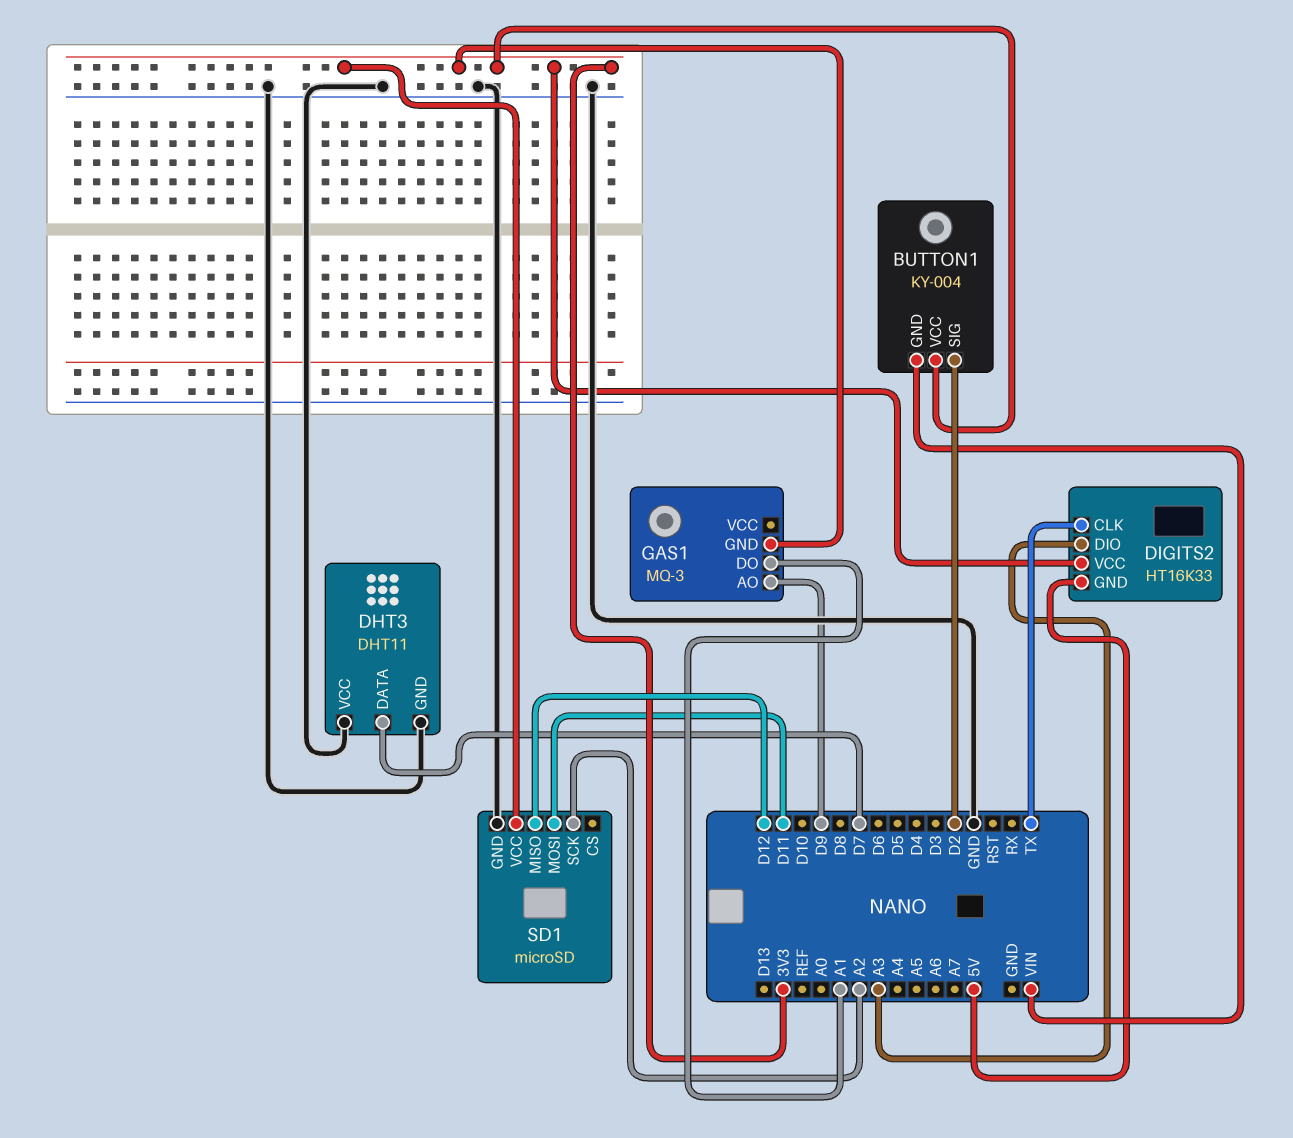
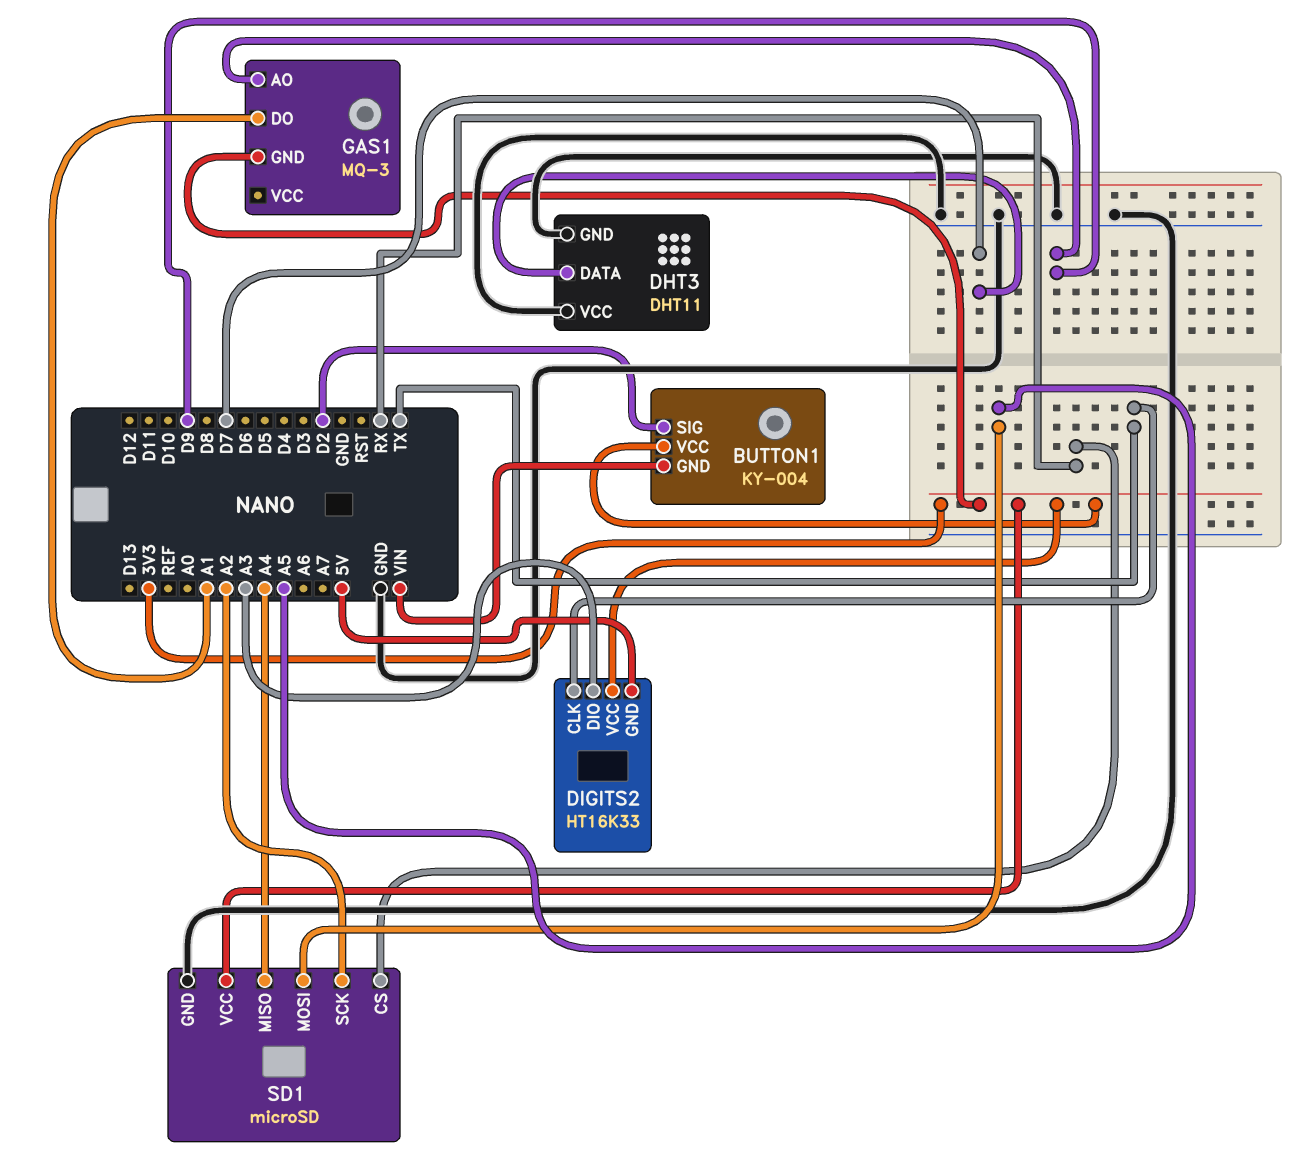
SD1 pin CS: none -> RX
SD1 pin MISO: D12 -> A4
SD1 pin MOSI: D11 -> A5

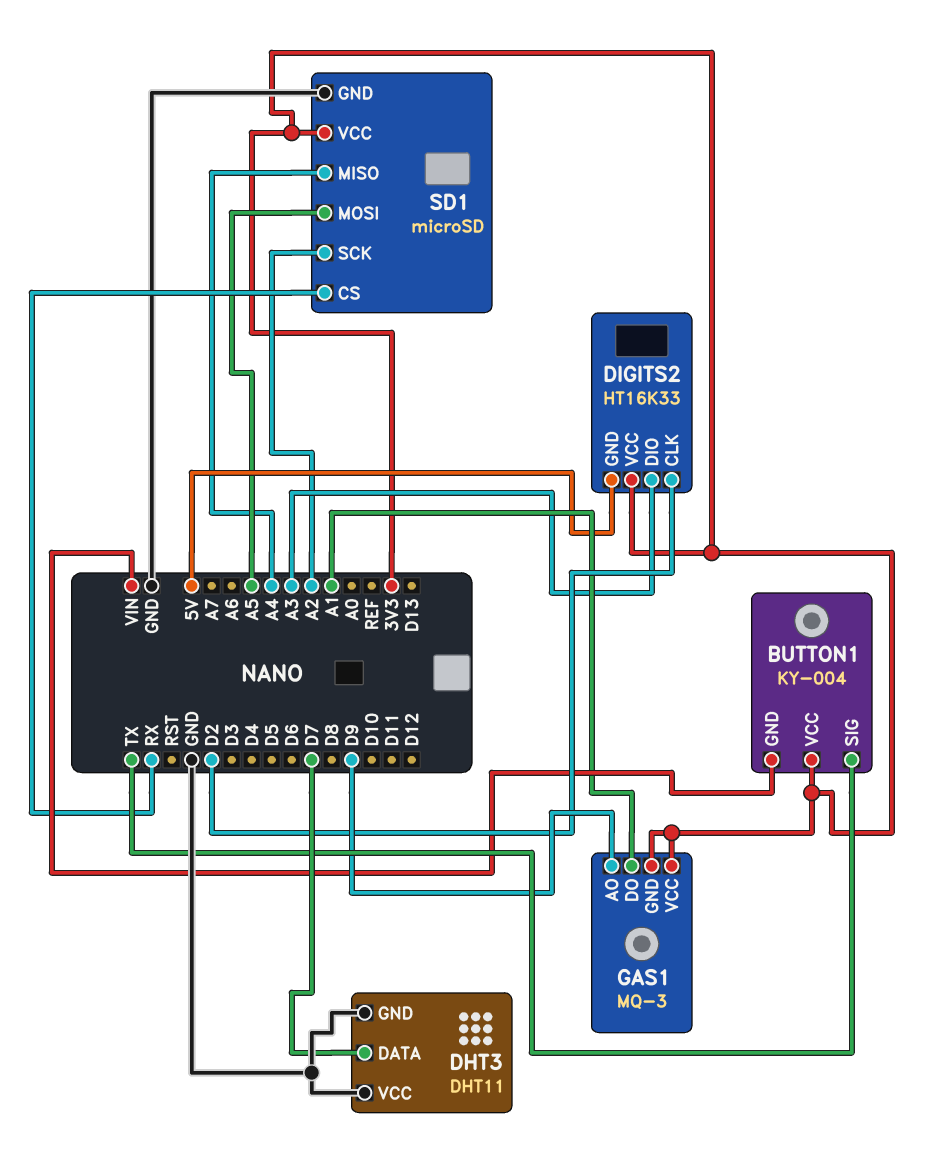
BUTTON1 pin SIG: D2 -> TX
DIGITS2 pin CLK: TX -> D2
GAS1 pin VCC: none -> 3V3

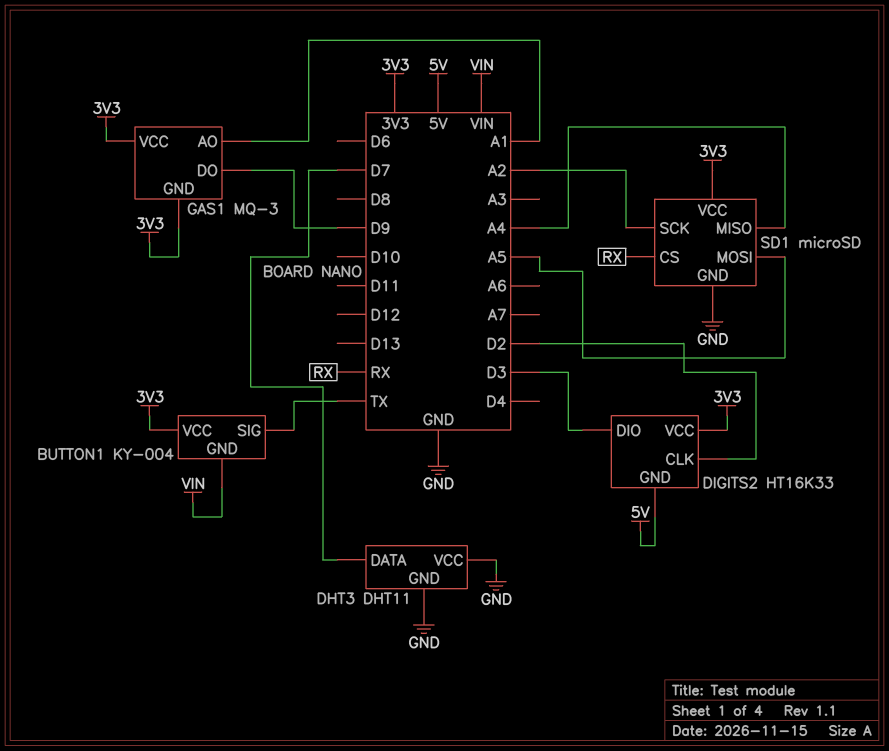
DIGITS2 pin DIO: A3 -> D3
GAS1 pin AO: D9 -> A1
GAS1 pin DO: A1 -> D9

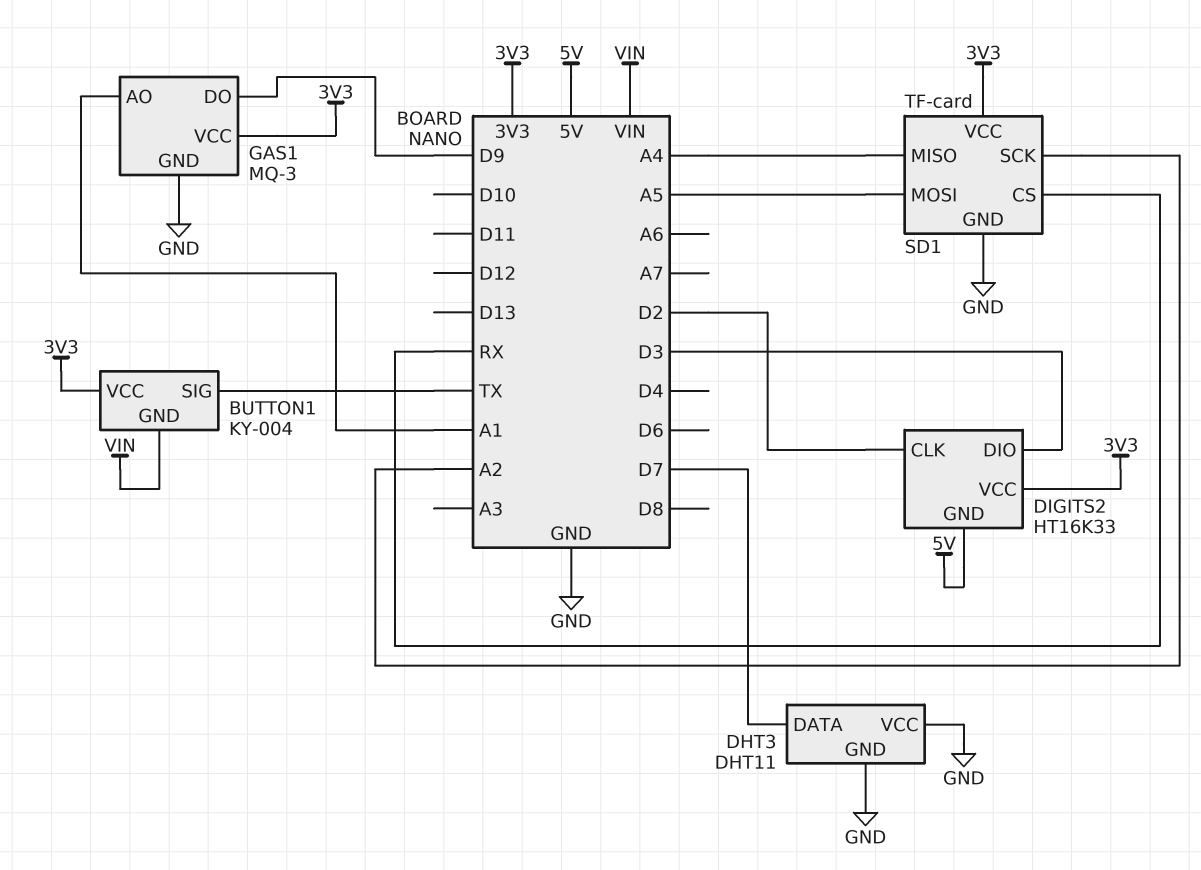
GAS1 pin GND: 3V3 -> GND
SD1: microSD -> TF-card

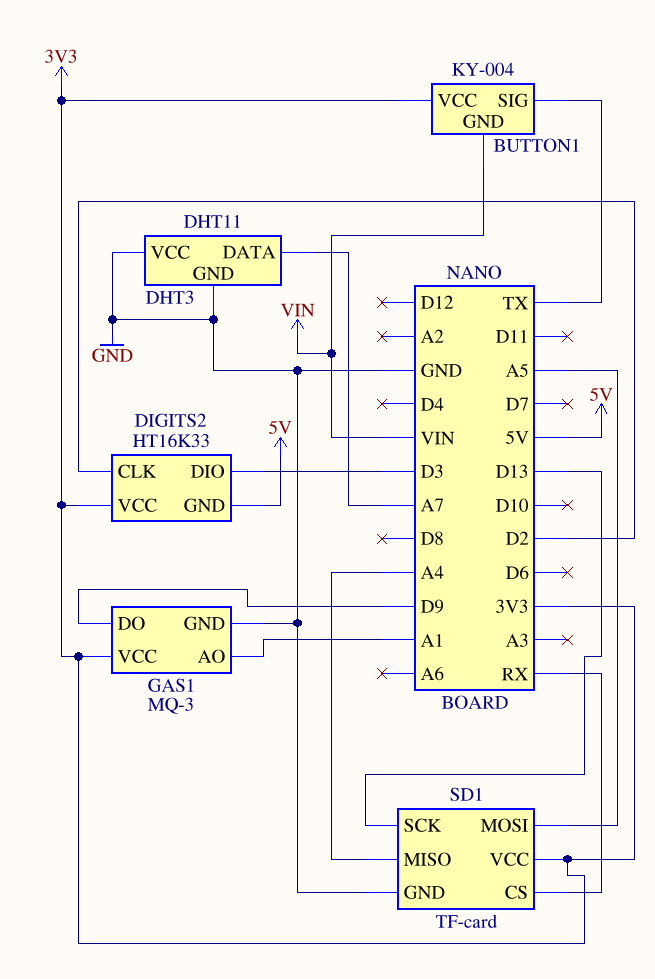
DHT3 pin DATA: D7 -> A7
SD1 pin SCK: A2 -> D13

